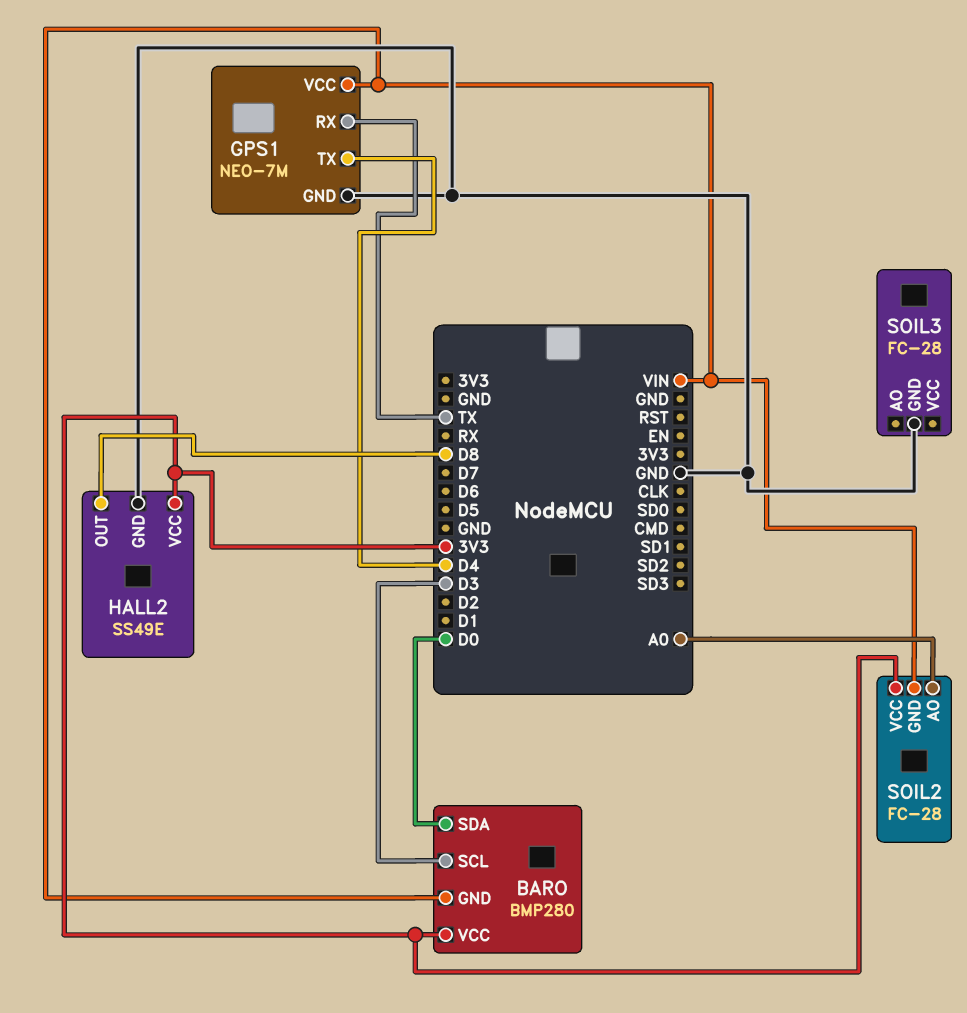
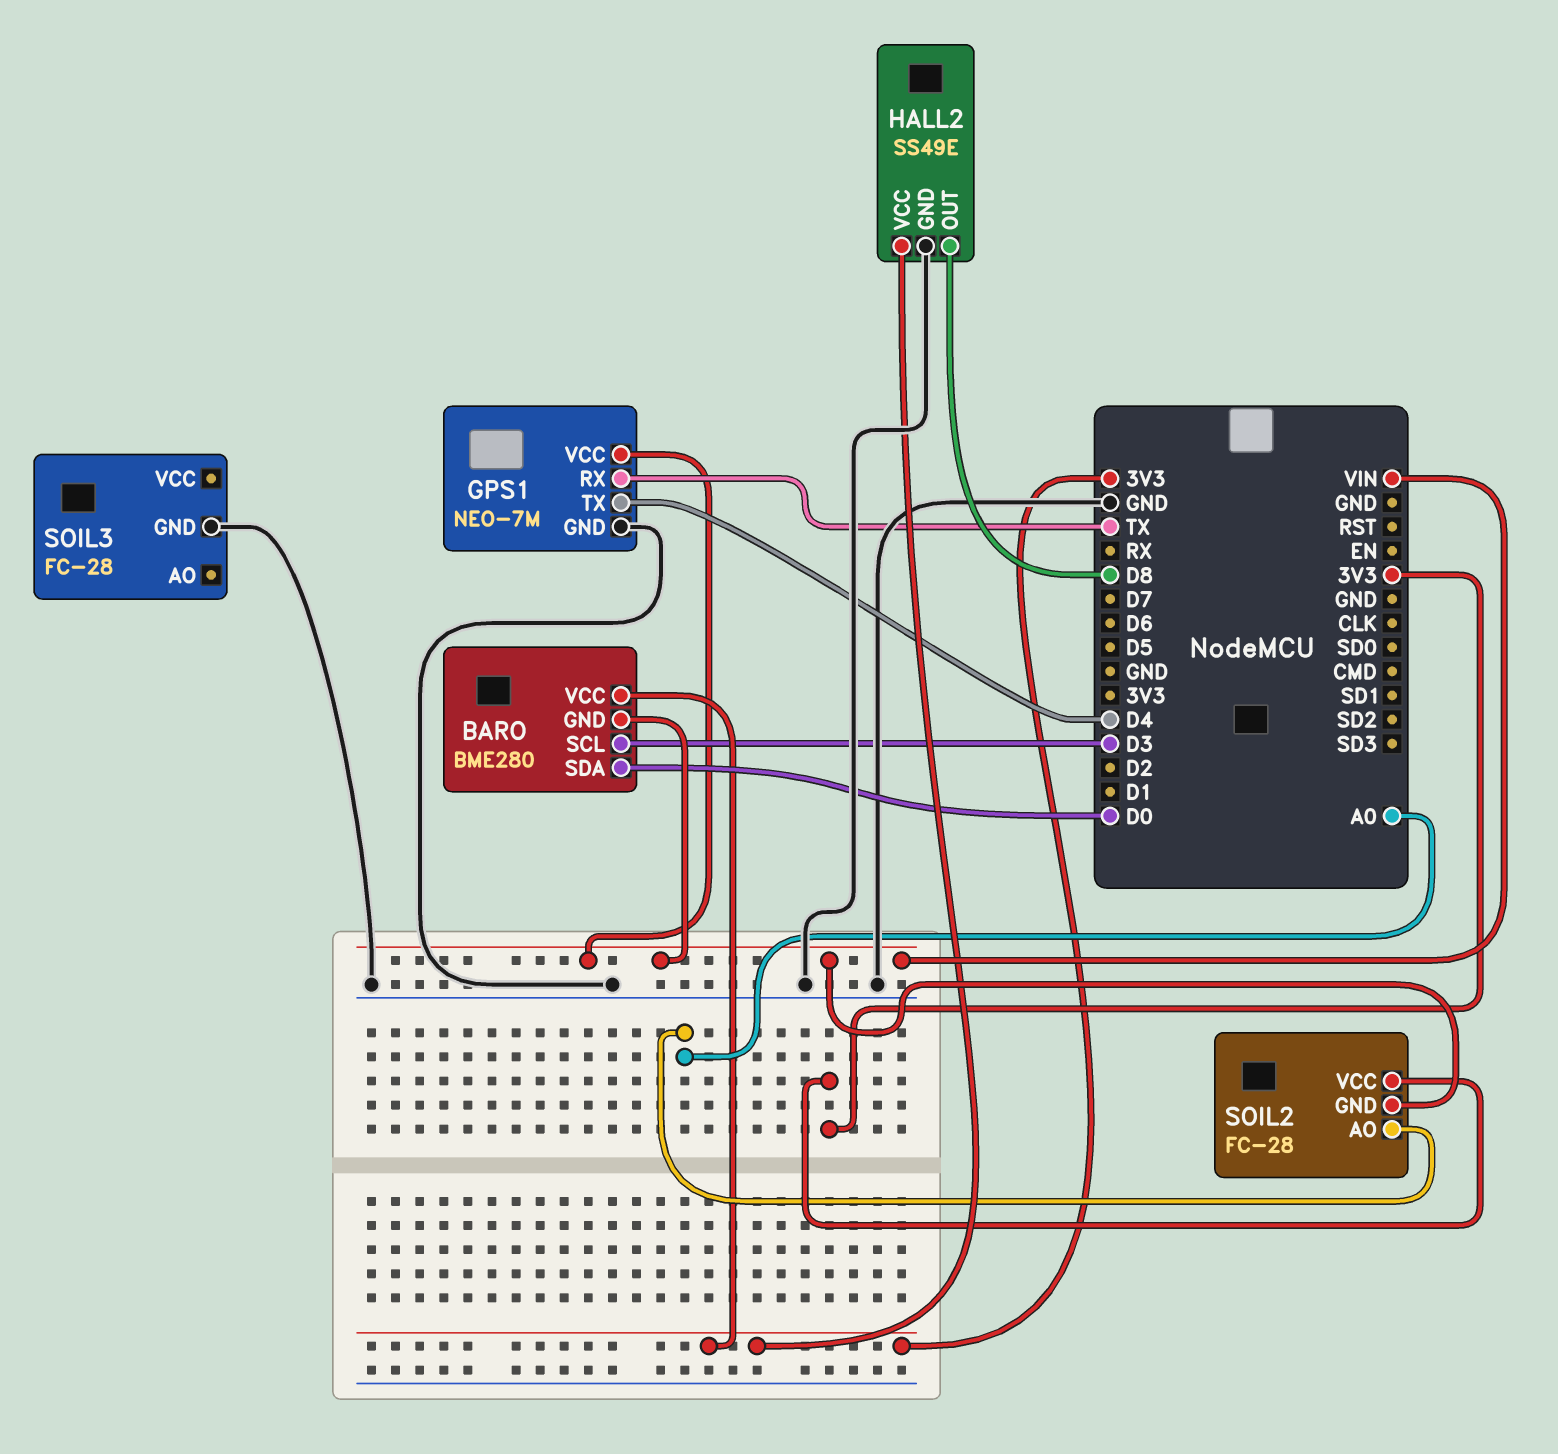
BARO: BMP280 -> BME280

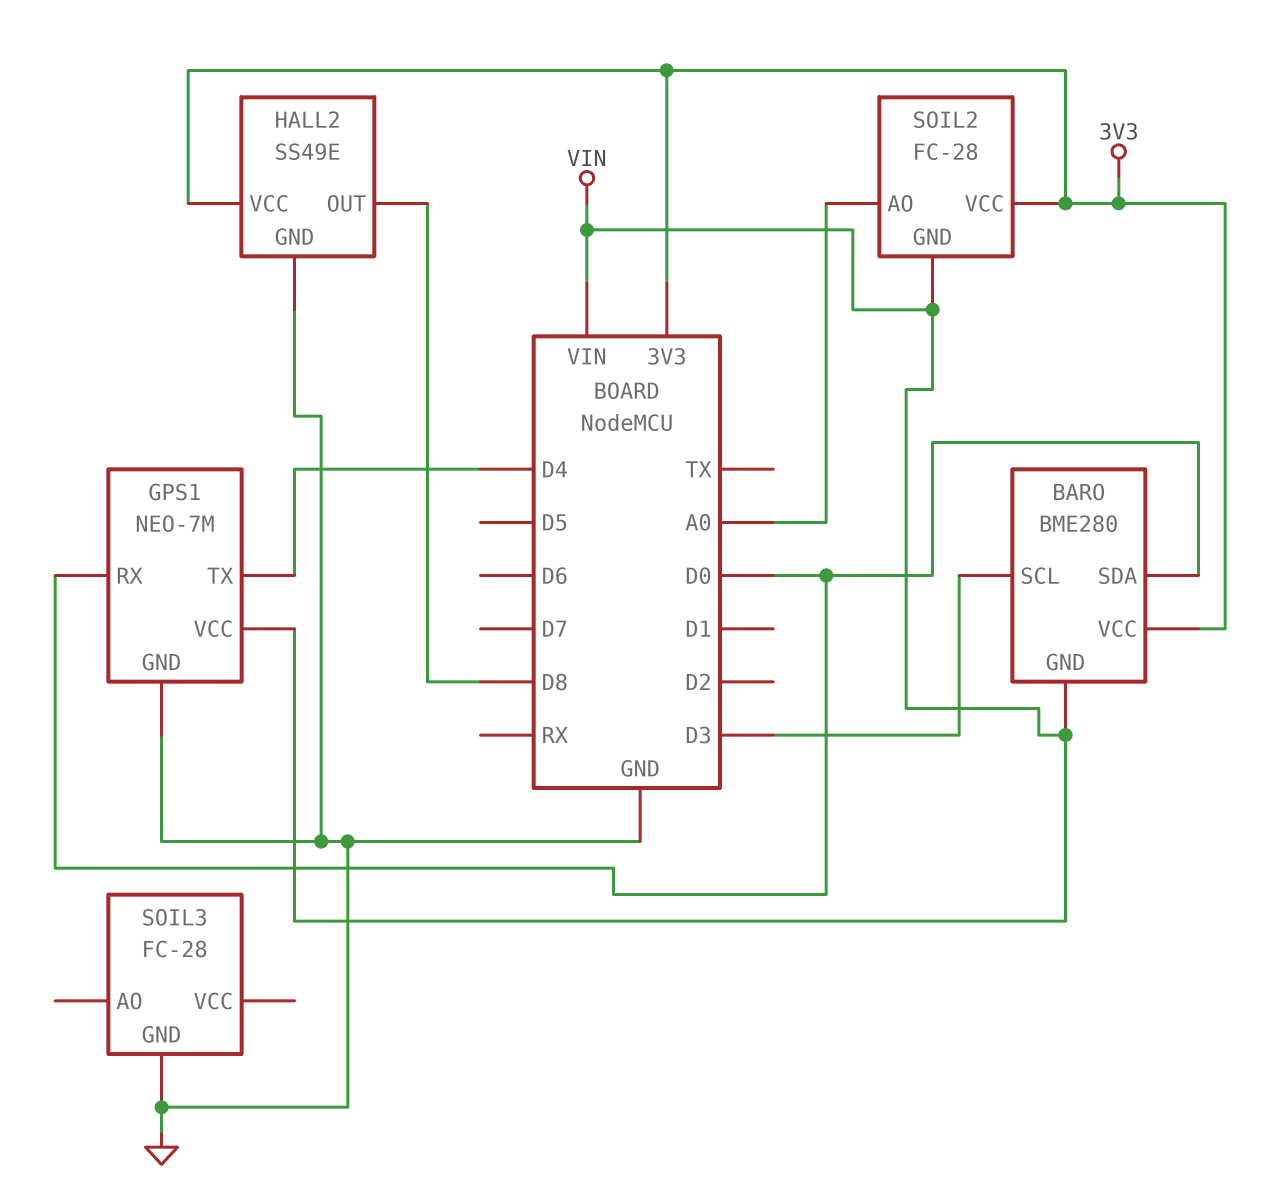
GPS1 pin RX: TX -> D0

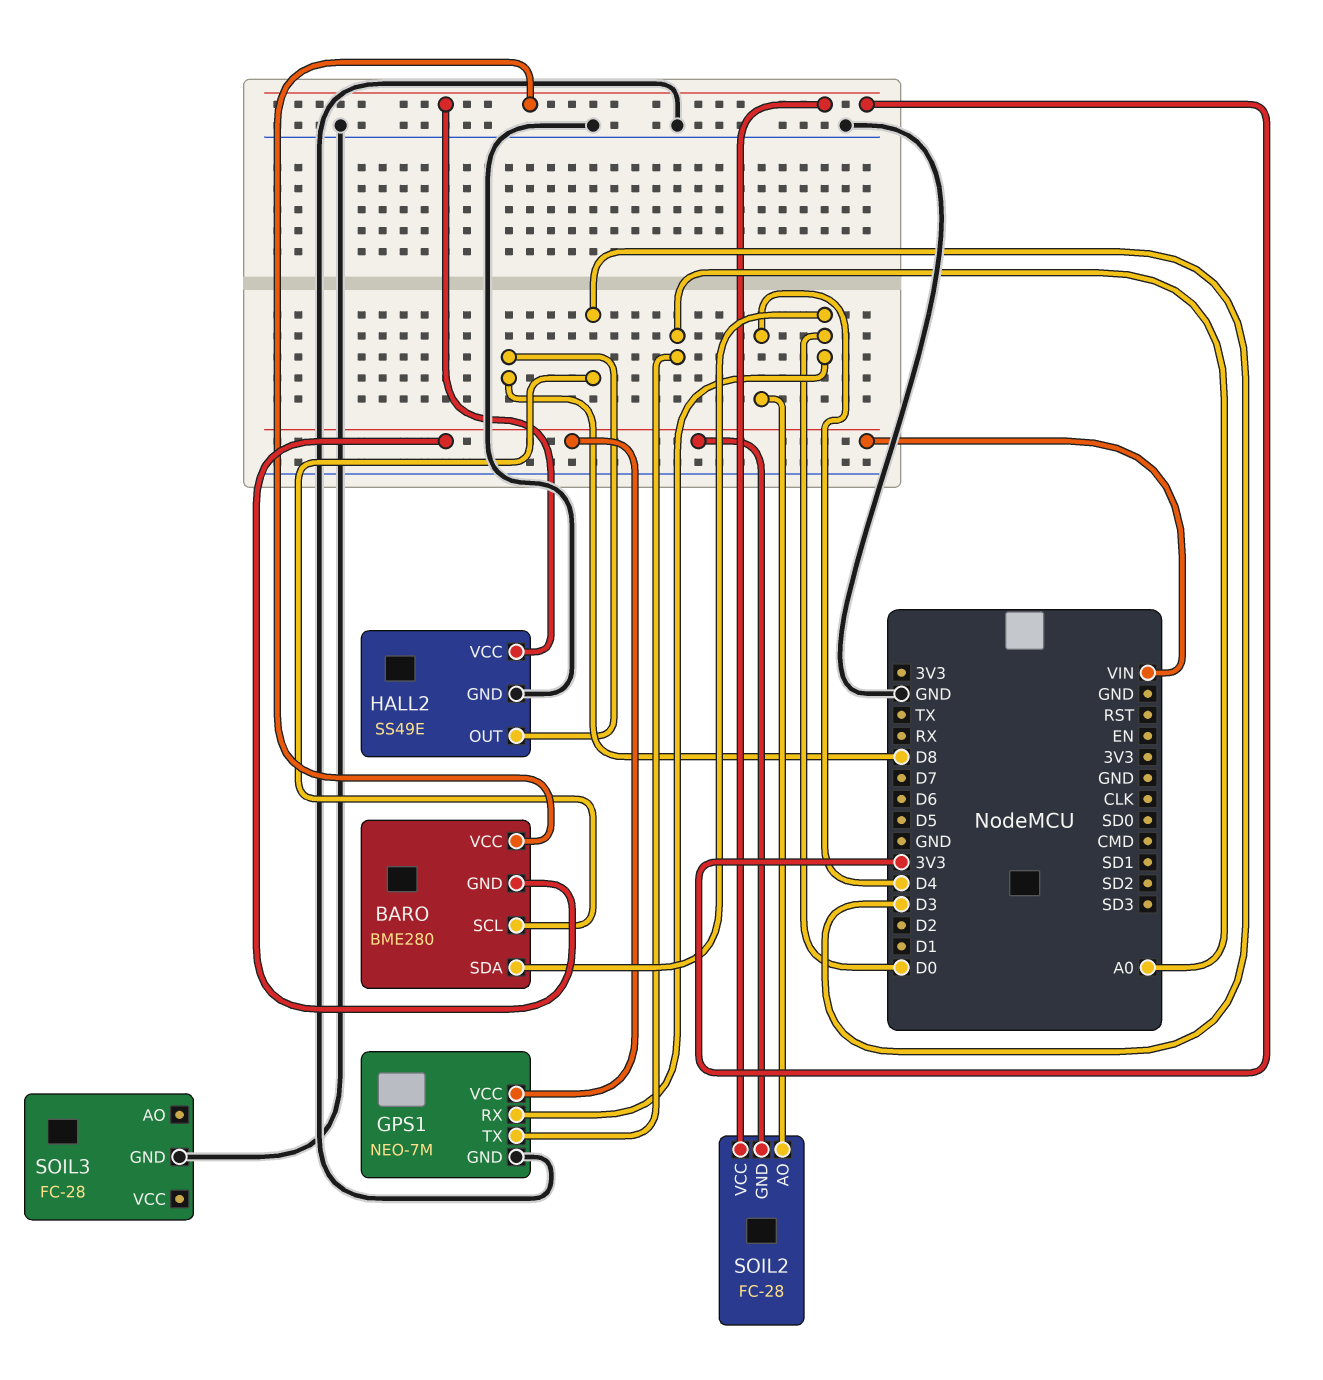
GPS1 pin TX: D4 -> A0
SOIL2 pin AO: A0 -> D4

